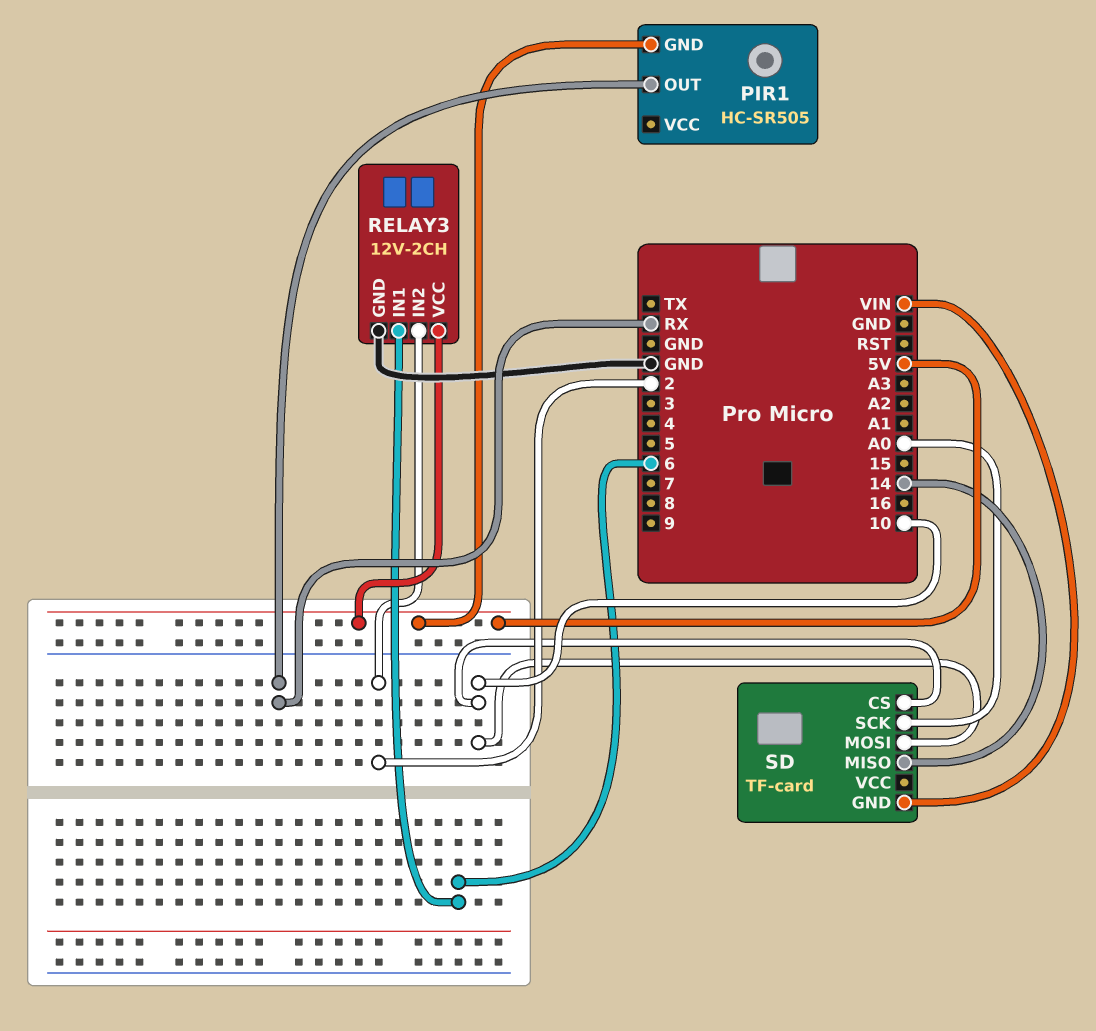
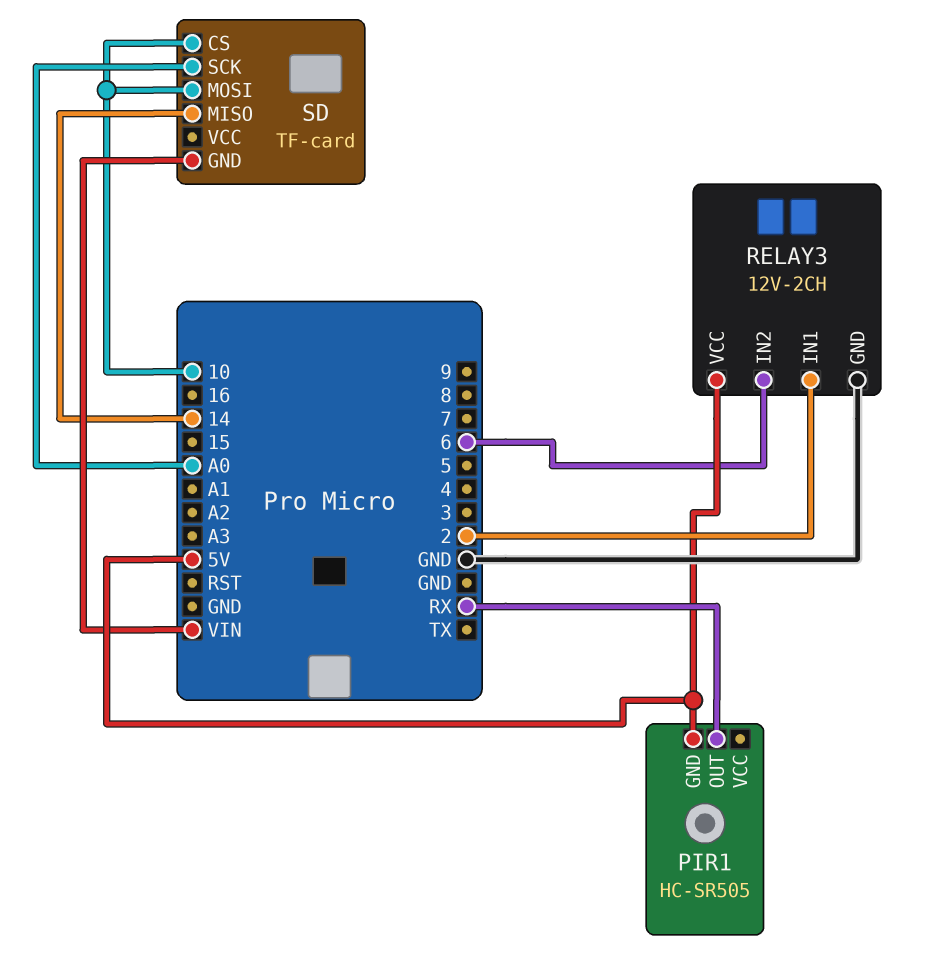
RELAY3 pin IN1: 6 -> 2
RELAY3 pin IN2: 2 -> 6

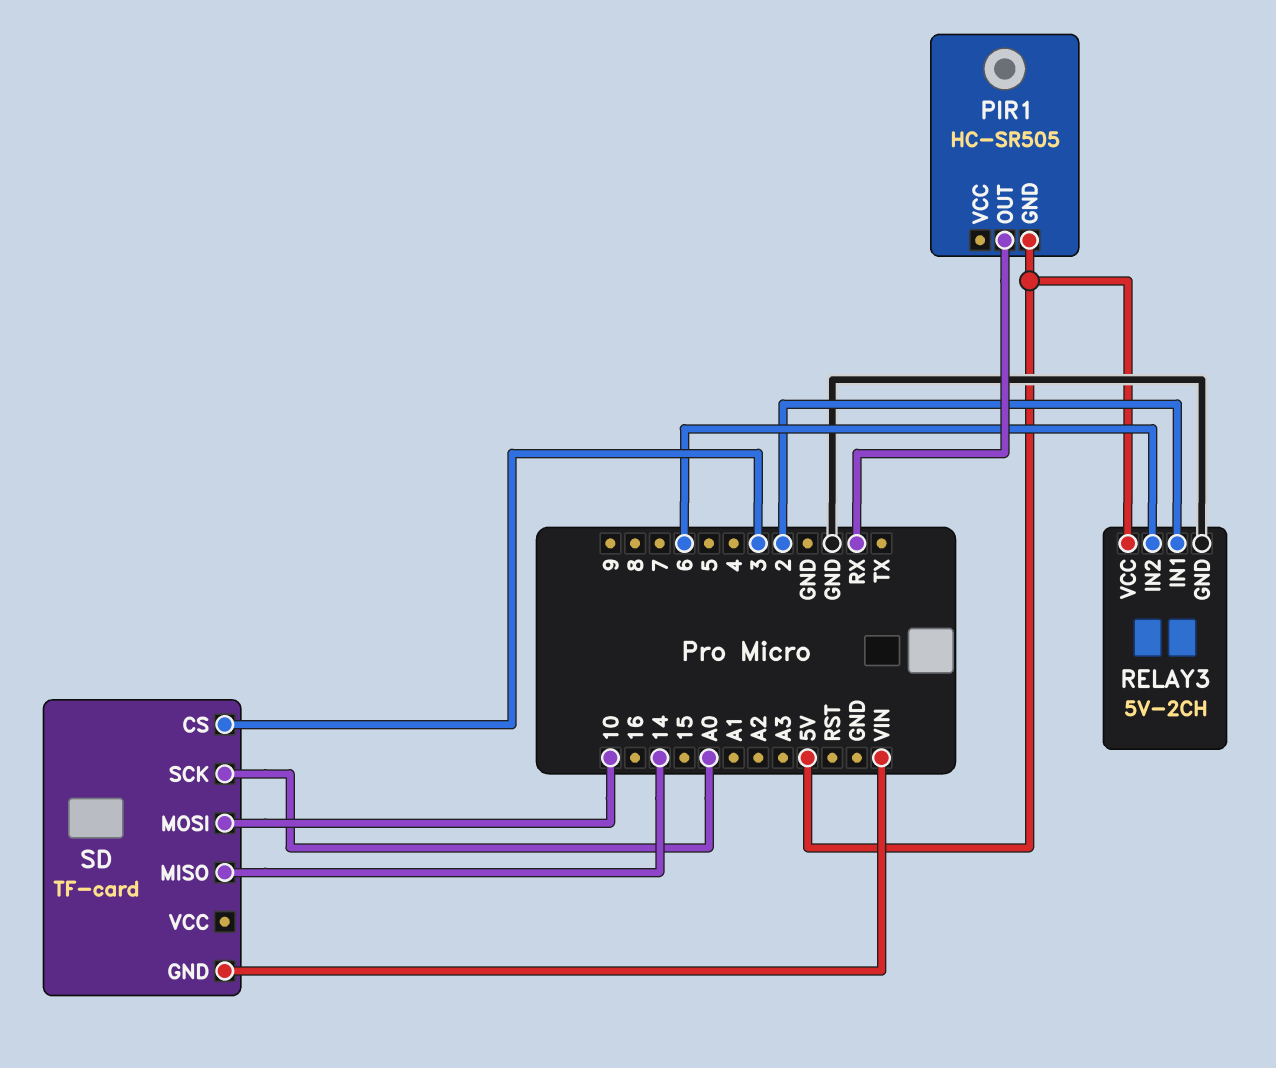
RELAY3: 12V-2CH -> 5V-2CH
SD pin CS: 10 -> 3

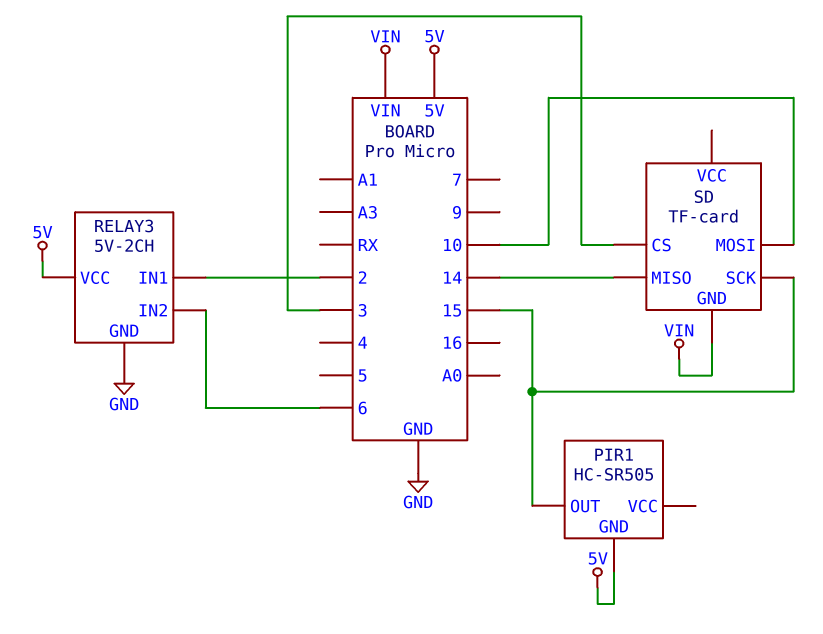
PIR1 pin OUT: RX -> 15
SD pin SCK: A0 -> 15

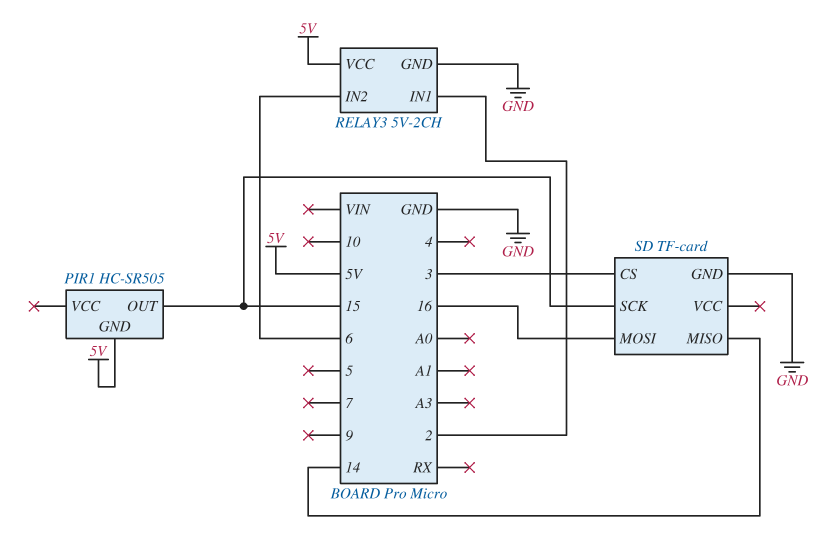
SD pin GND: VIN -> GND
SD pin MOSI: 10 -> 16

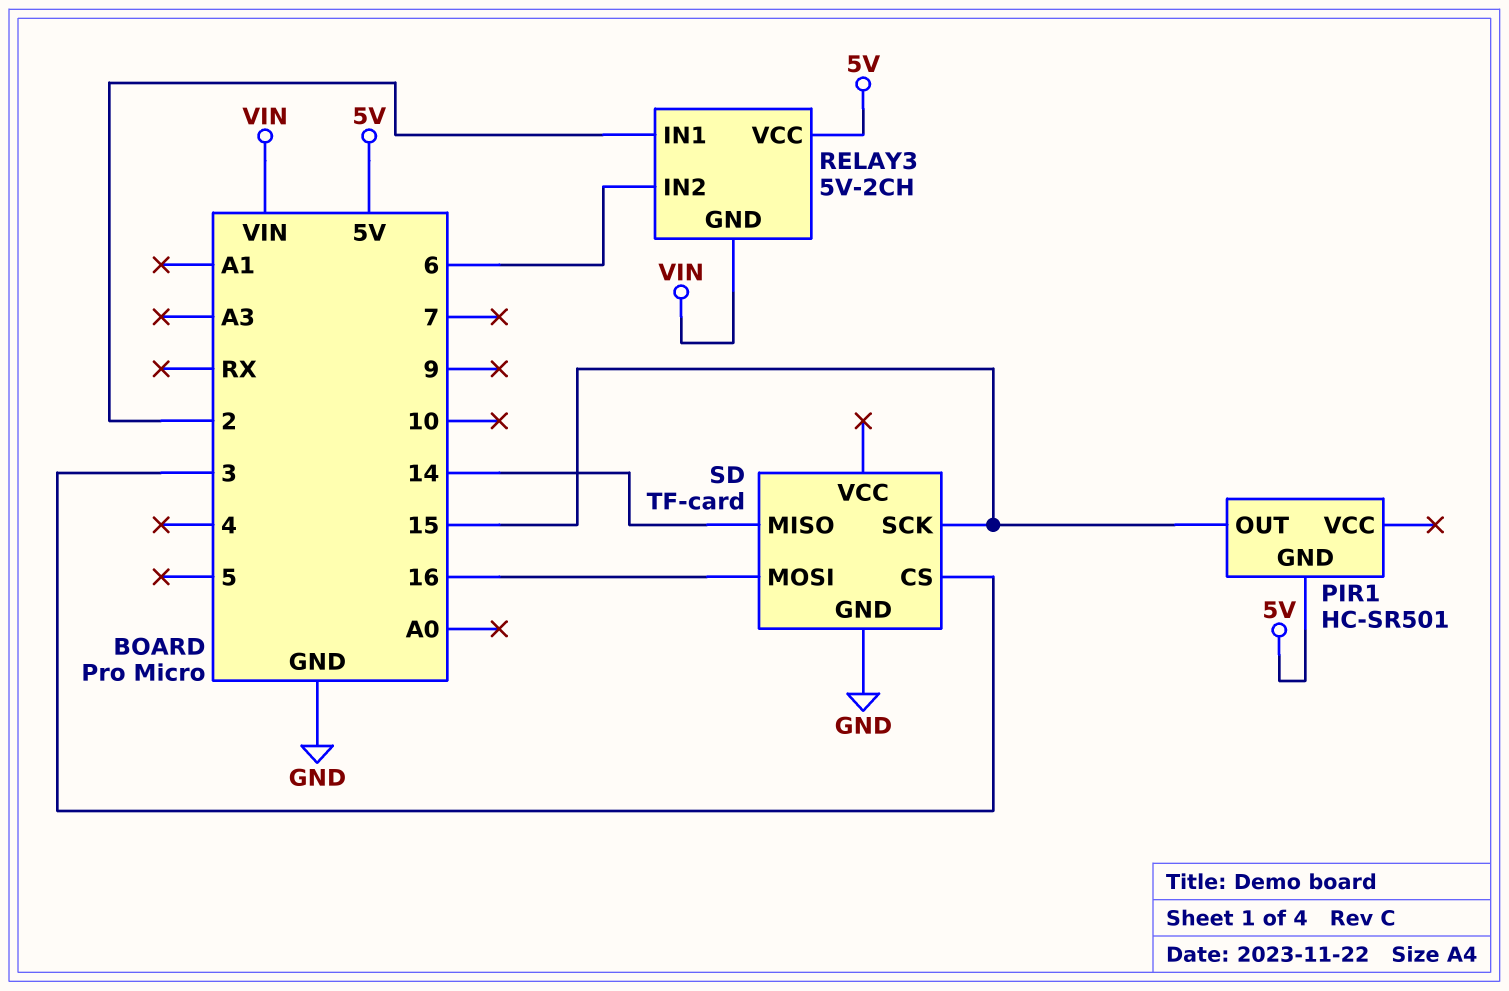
PIR1: HC-SR505 -> HC-SR501
RELAY3 pin GND: GND -> VIN

